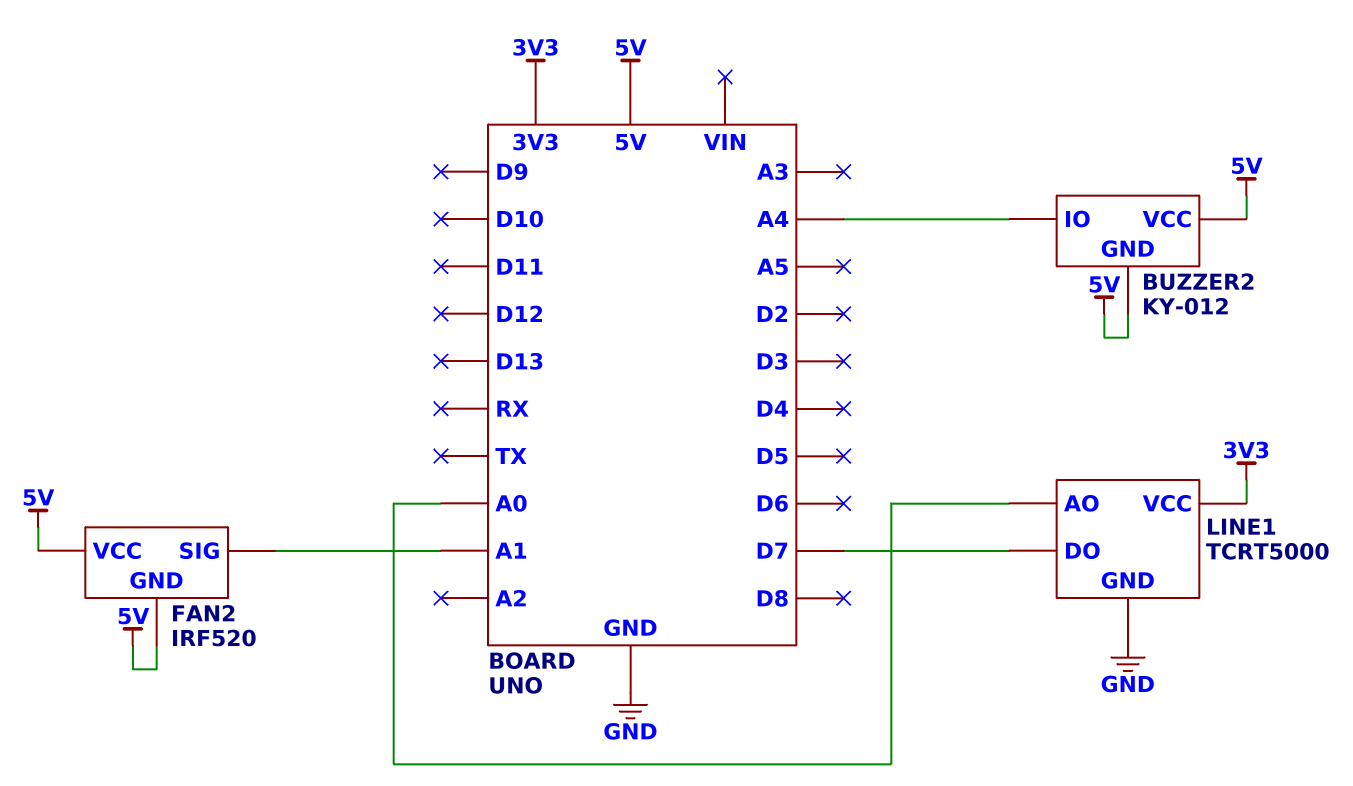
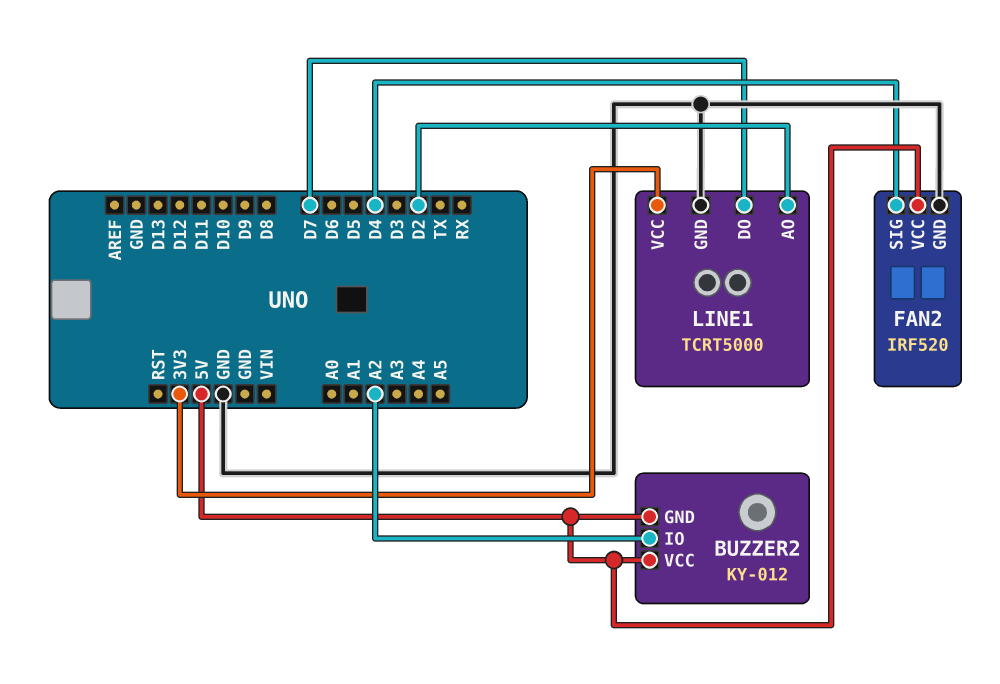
BUZZER2 pin IO: A4 -> A2
FAN2 pin GND: 5V -> GND
FAN2 pin SIG: A1 -> D4
LINE1 pin AO: A0 -> D2

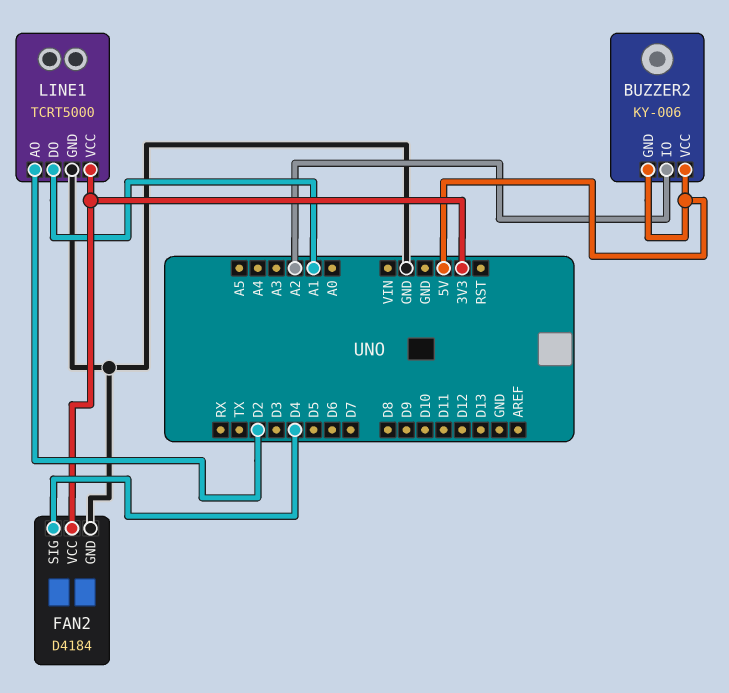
BUZZER2: KY-012 -> KY-006
FAN2: IRF520 -> D4184
FAN2 pin VCC: 5V -> 3V3
LINE1 pin DO: D7 -> A1

